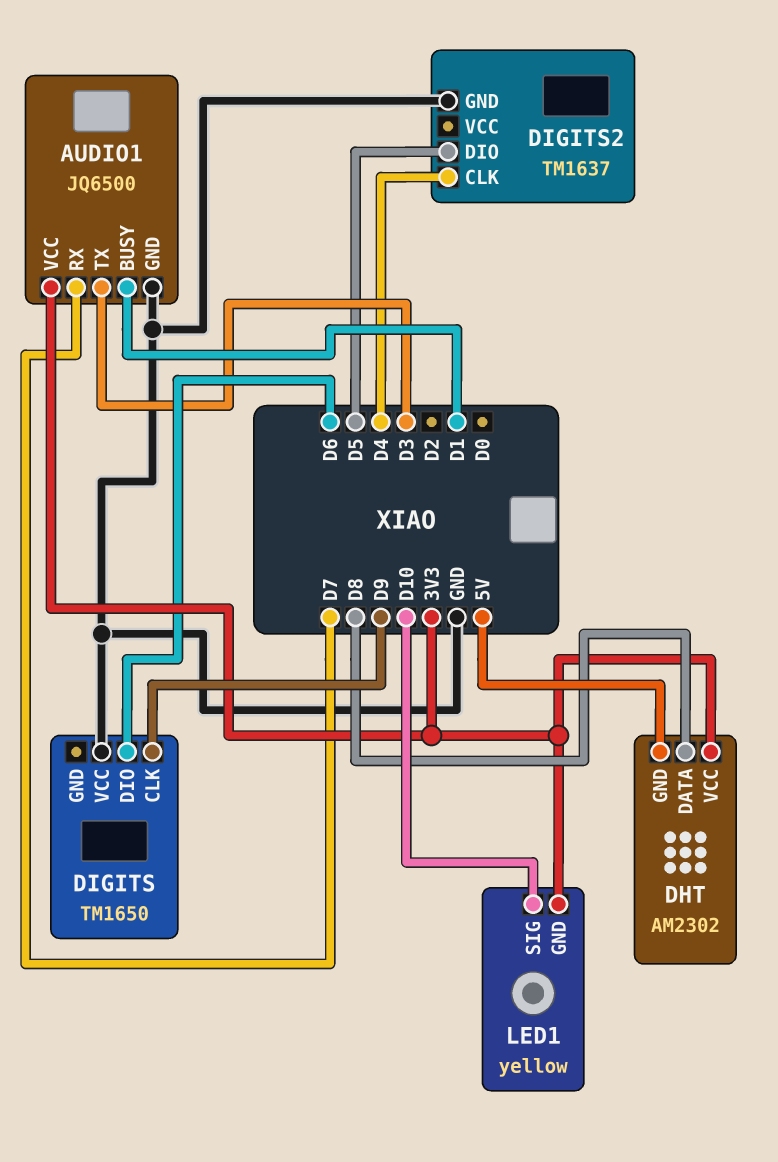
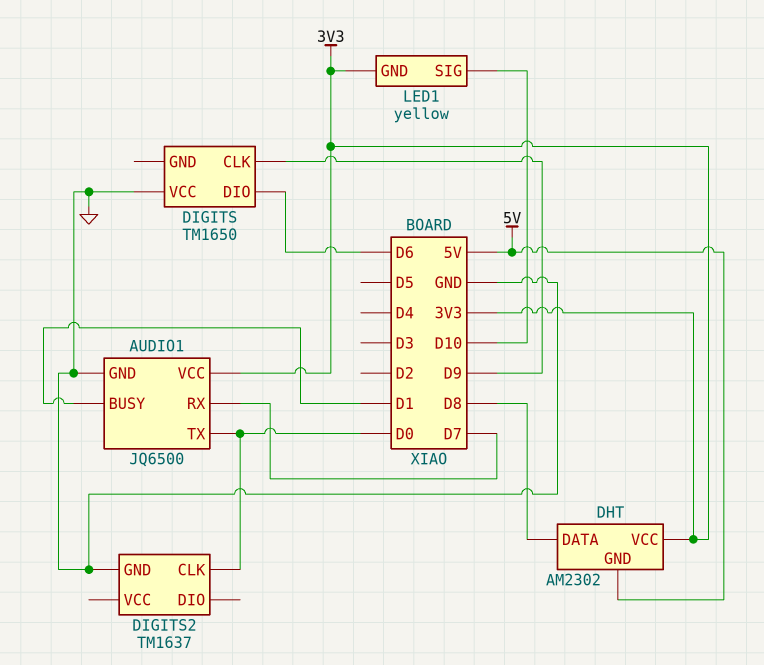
AUDIO1 pin TX: D3 -> D0
DIGITS2 pin CLK: D4 -> D0
DIGITS2 pin DIO: D5 -> none

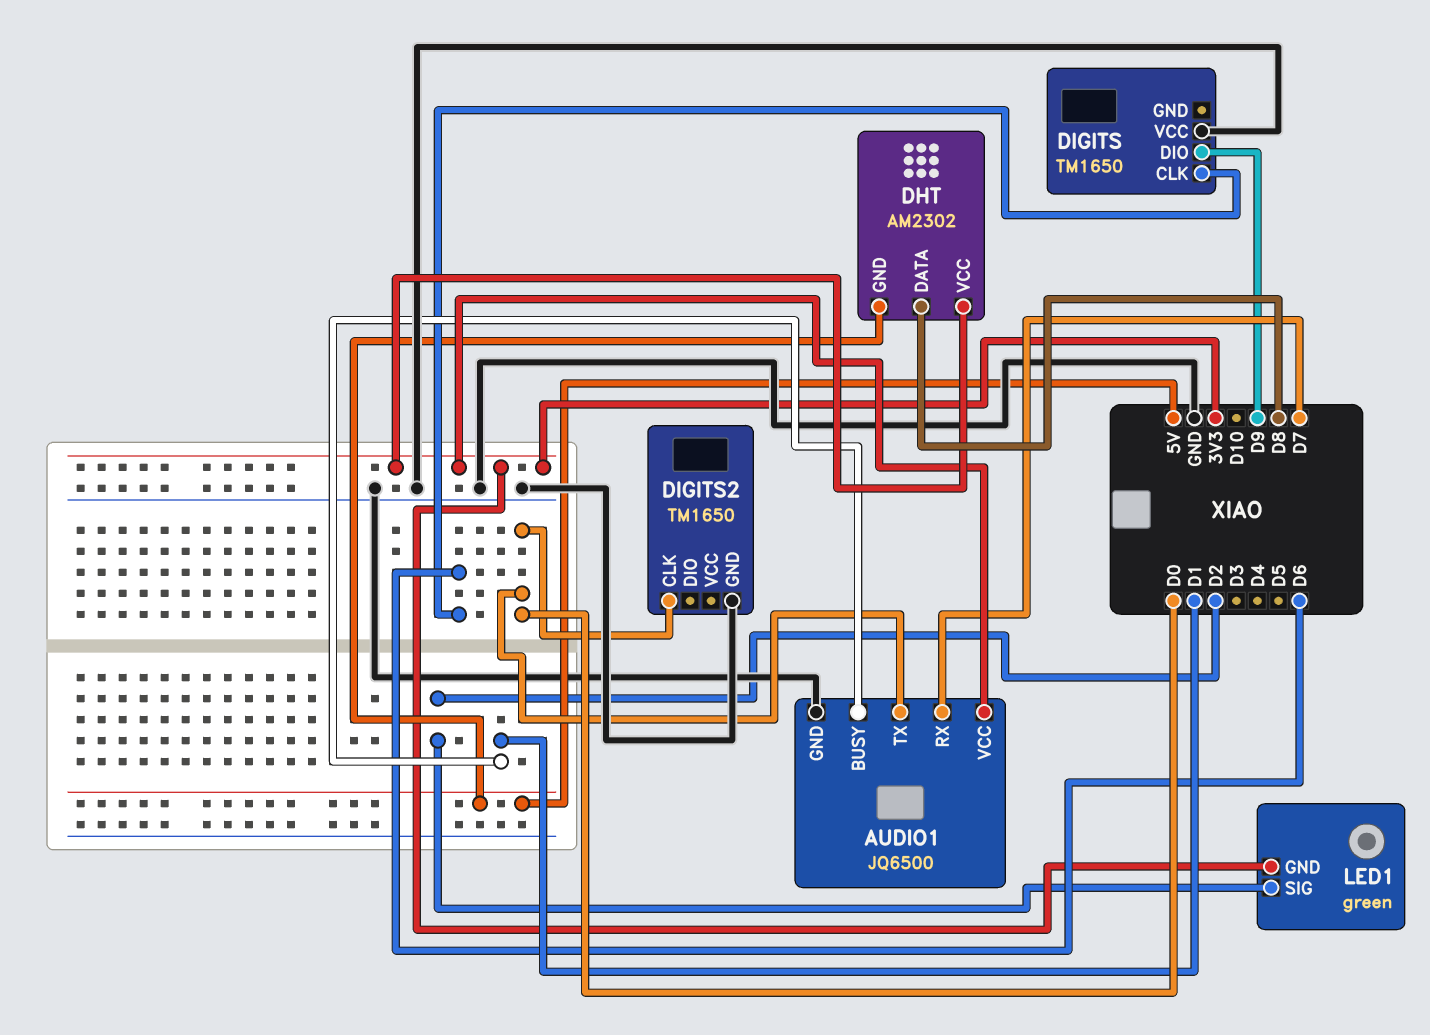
DIGITS pin CLK: D9 -> D6
DIGITS pin DIO: D6 -> D9
DIGITS2: TM1637 -> TM1650
LED1: yellow -> green
LED1 pin SIG: D10 -> D2

